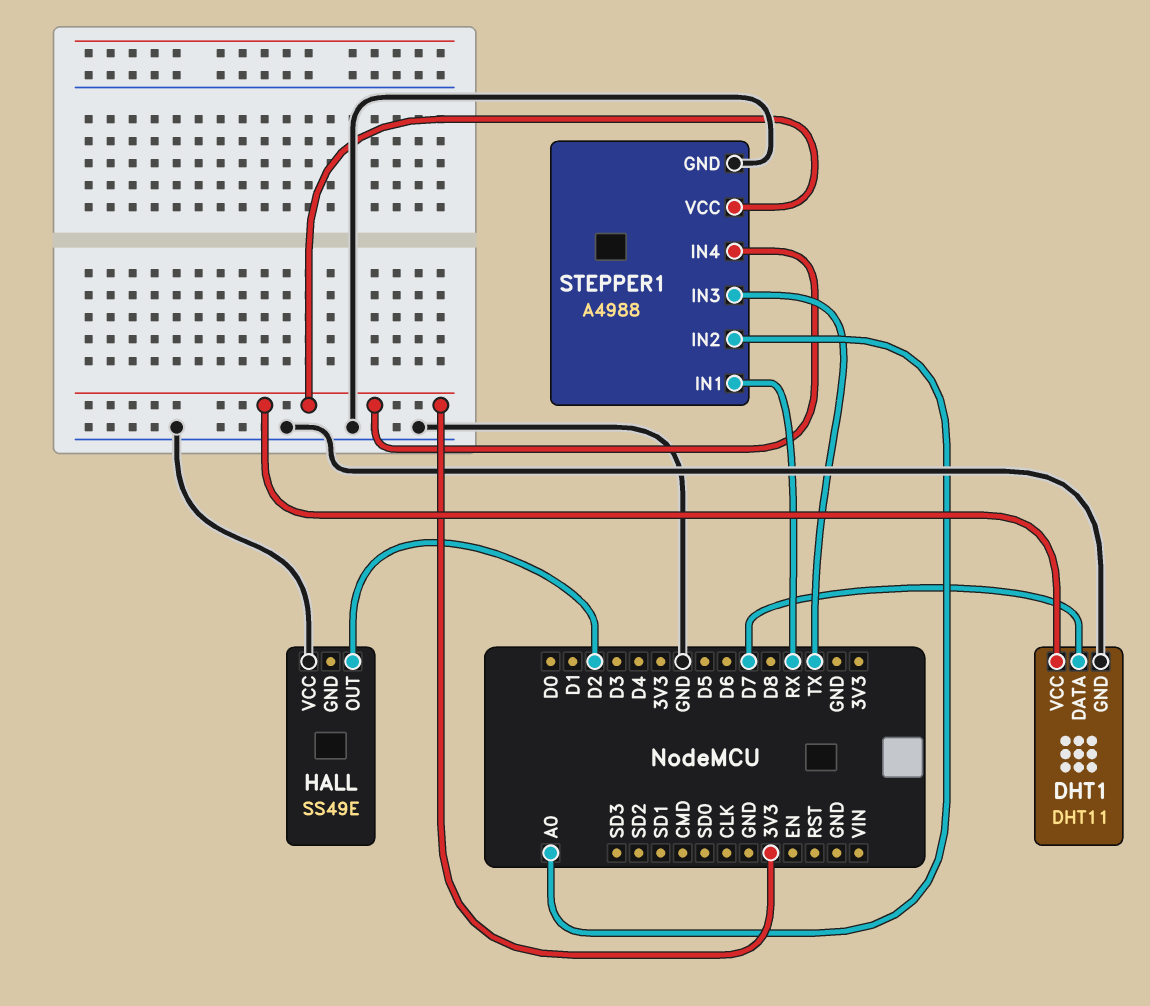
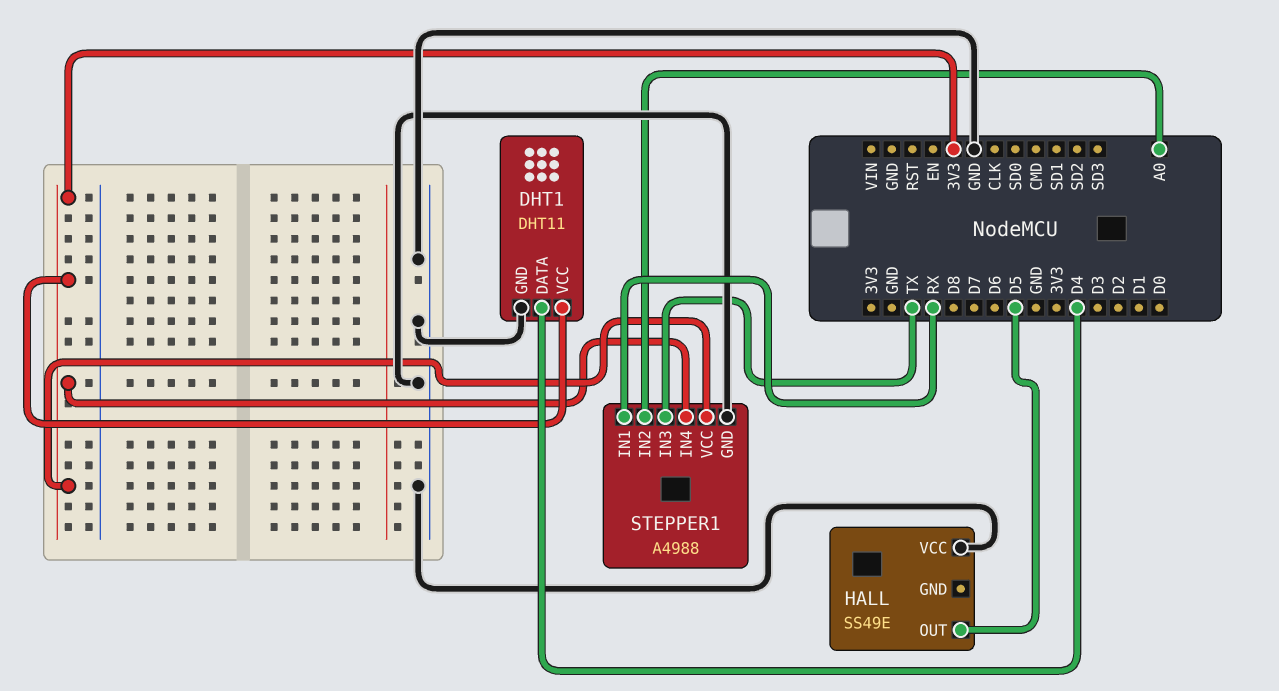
DHT1 pin DATA: D7 -> D4
HALL pin OUT: D2 -> D5

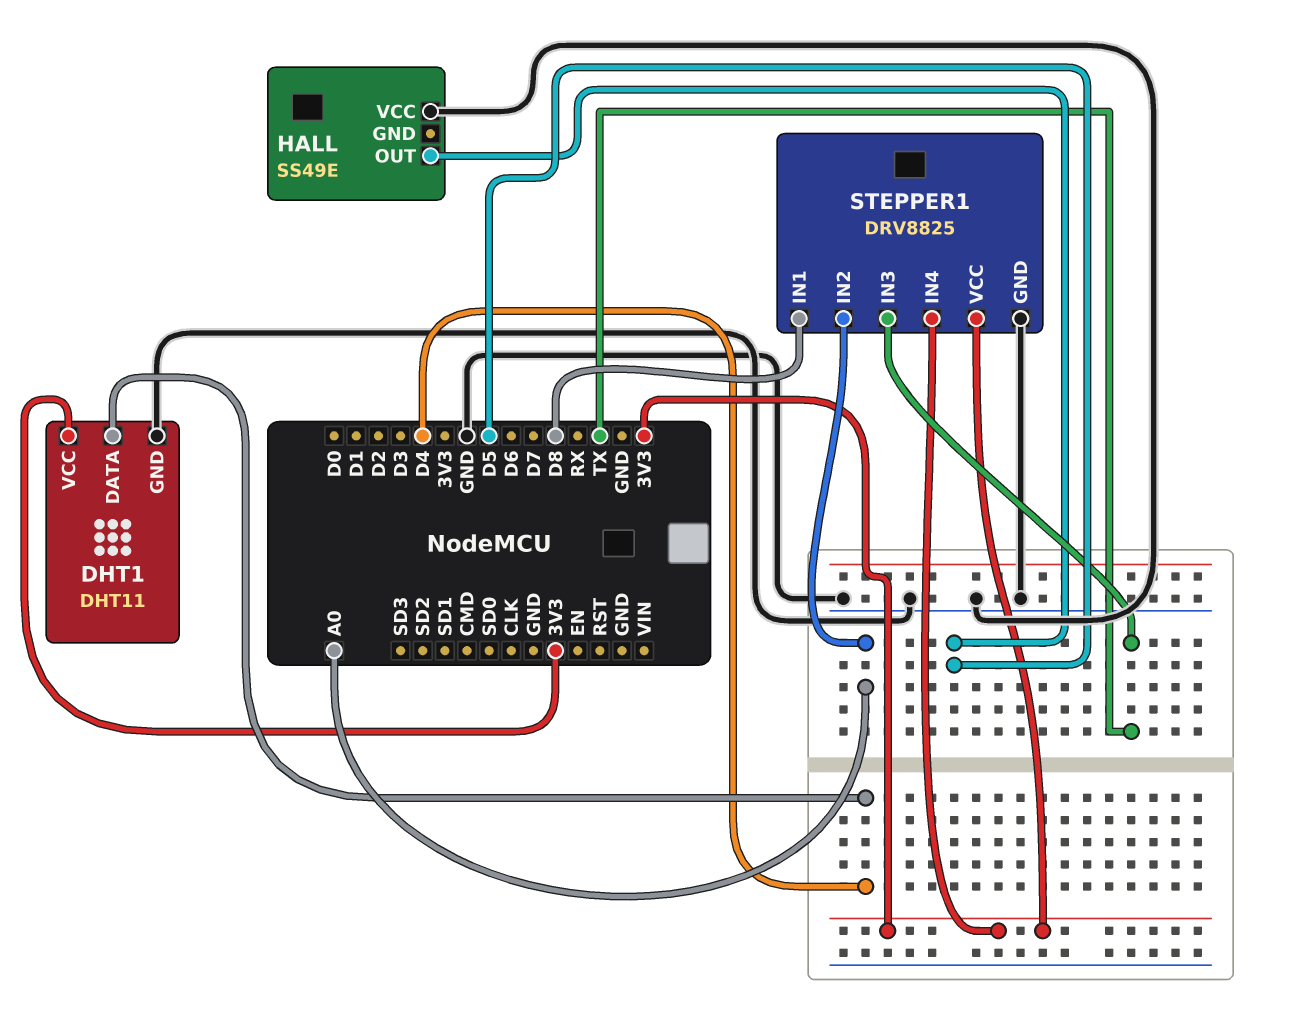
STEPPER1: A4988 -> DRV8825
STEPPER1 pin IN1: RX -> D8

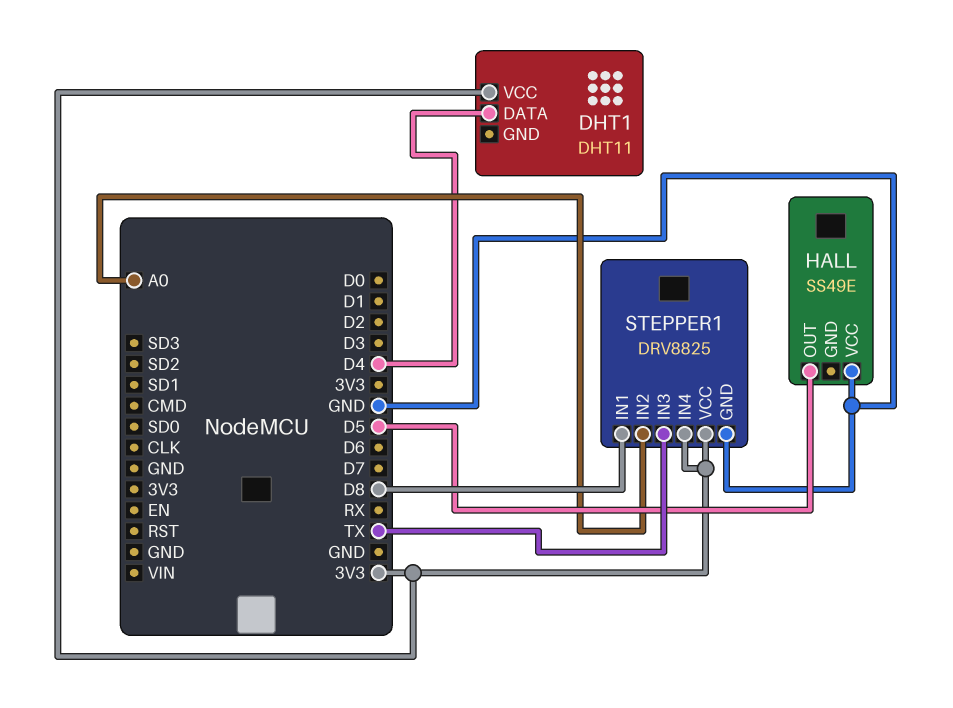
DHT1 pin GND: GND -> none

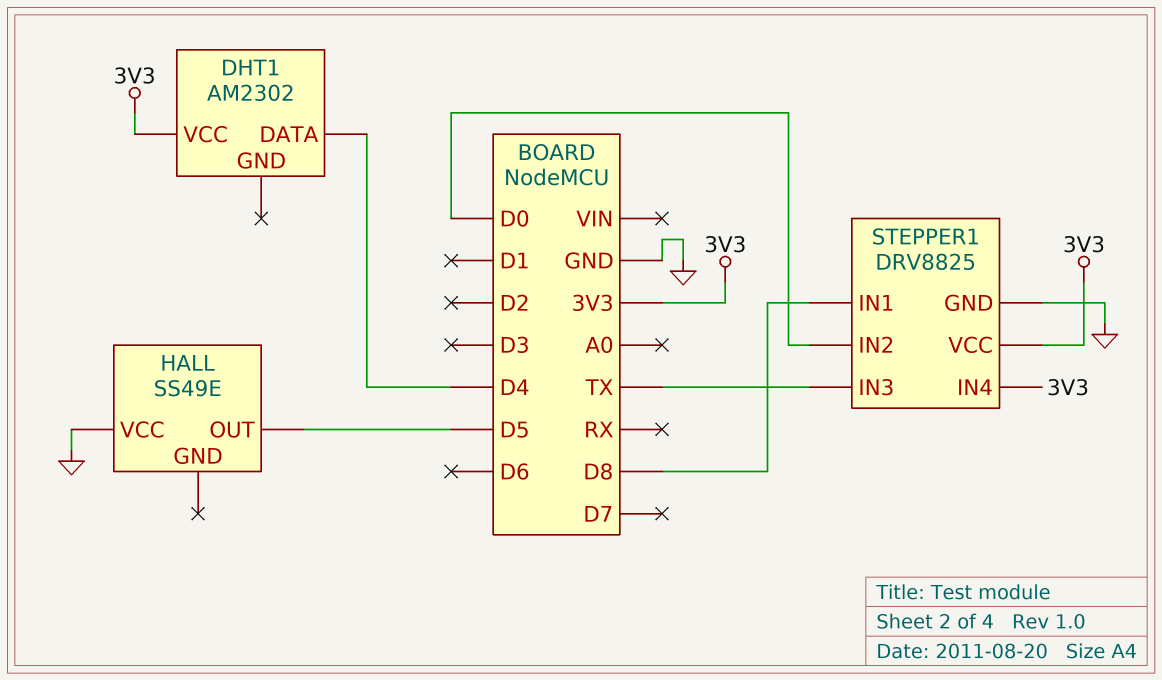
DHT1: DHT11 -> AM2302
STEPPER1 pin IN2: A0 -> D0

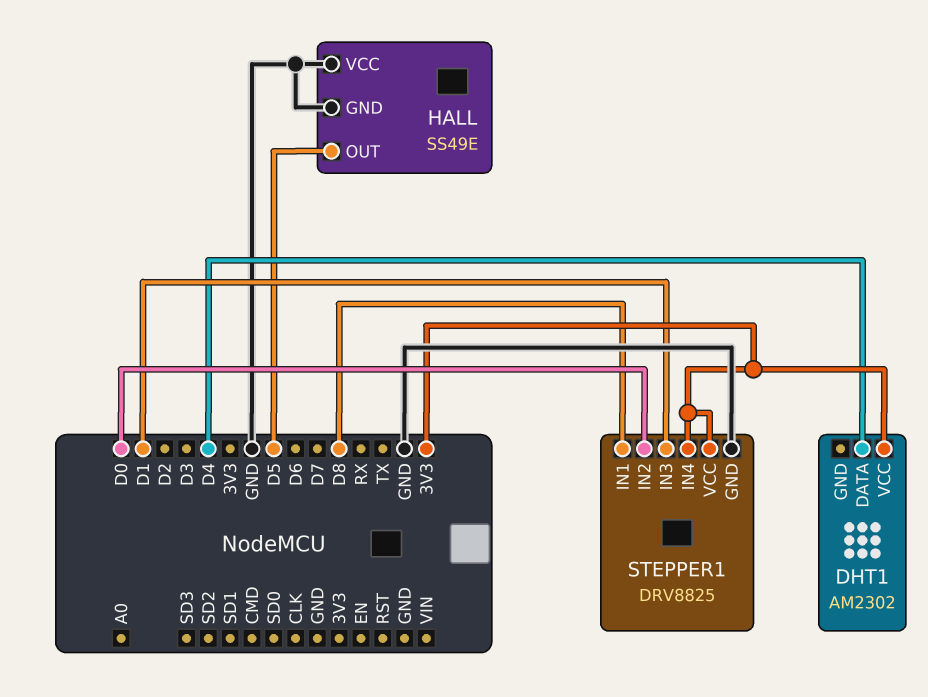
HALL pin GND: none -> GND
STEPPER1 pin IN3: TX -> D1

